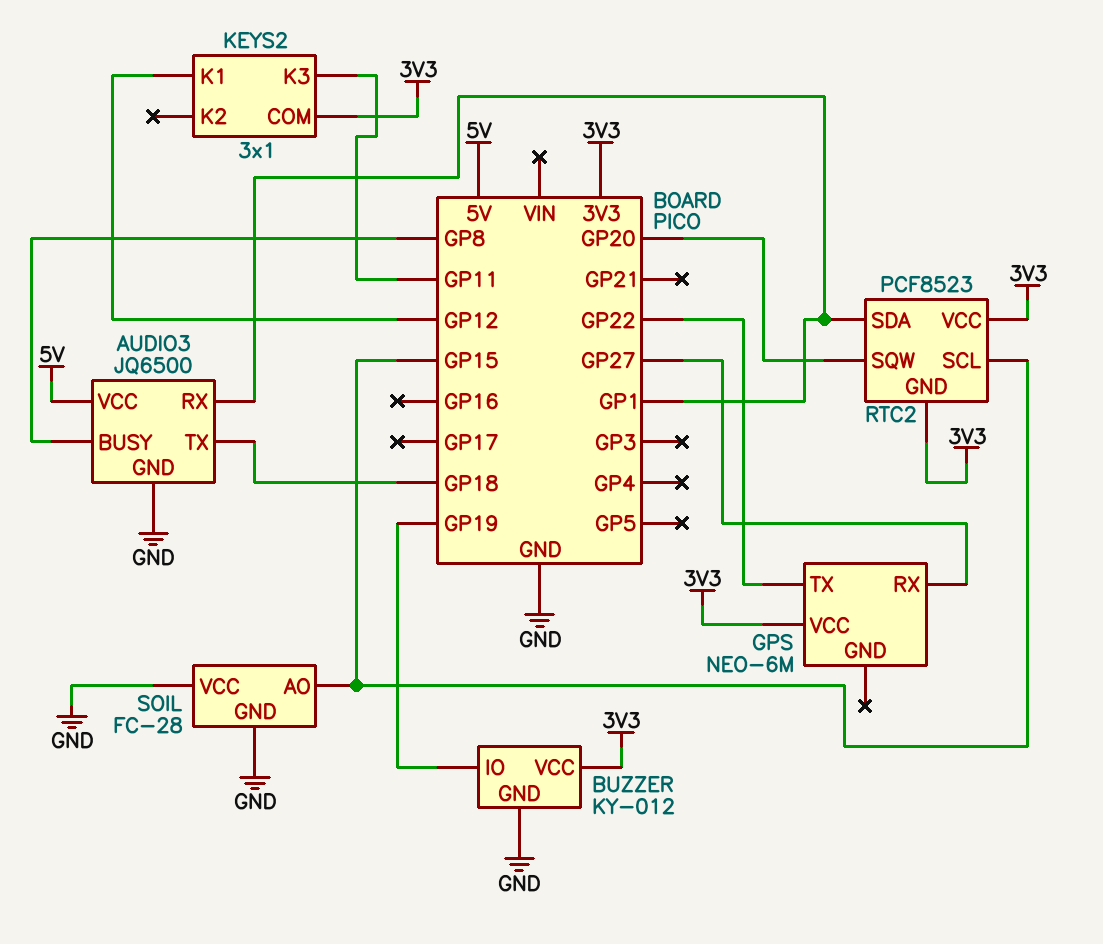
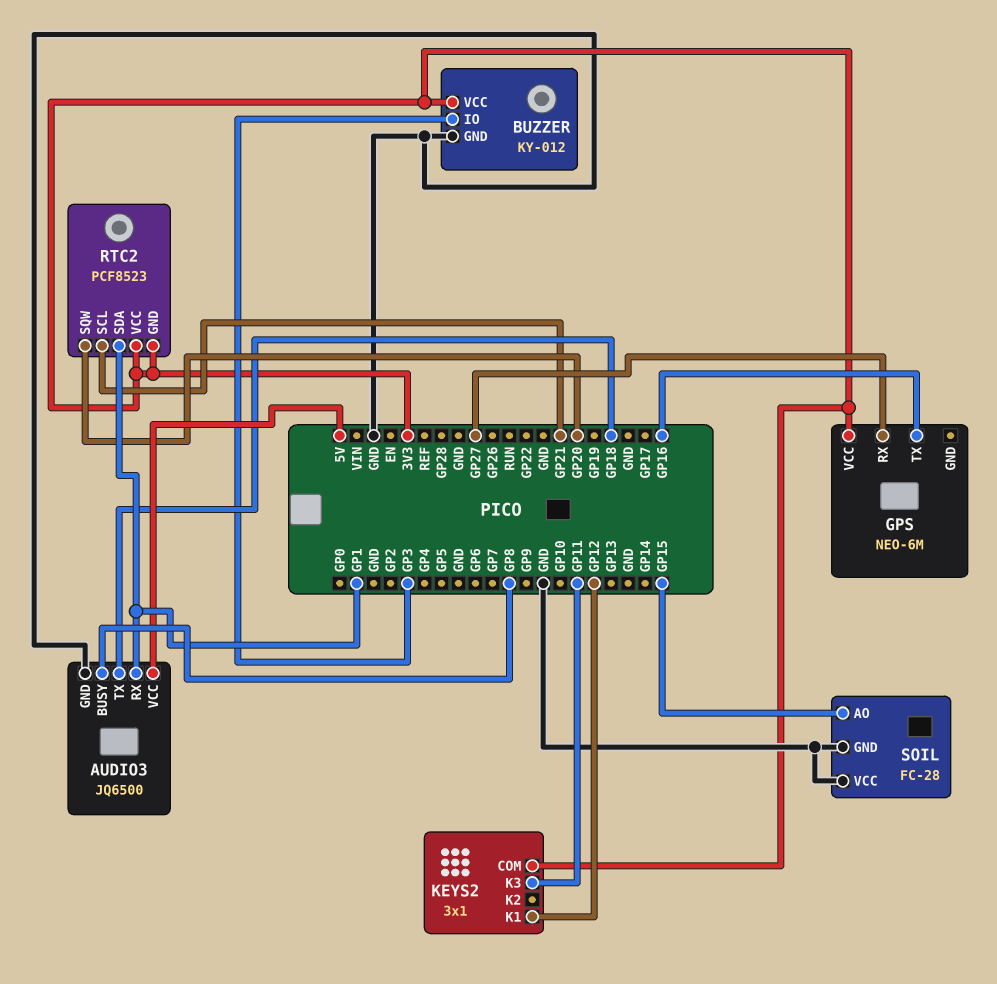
BUZZER pin IO: GP19 -> GP3
GPS pin TX: GP22 -> GP16
RTC2 pin SCL: GP15 -> GP21

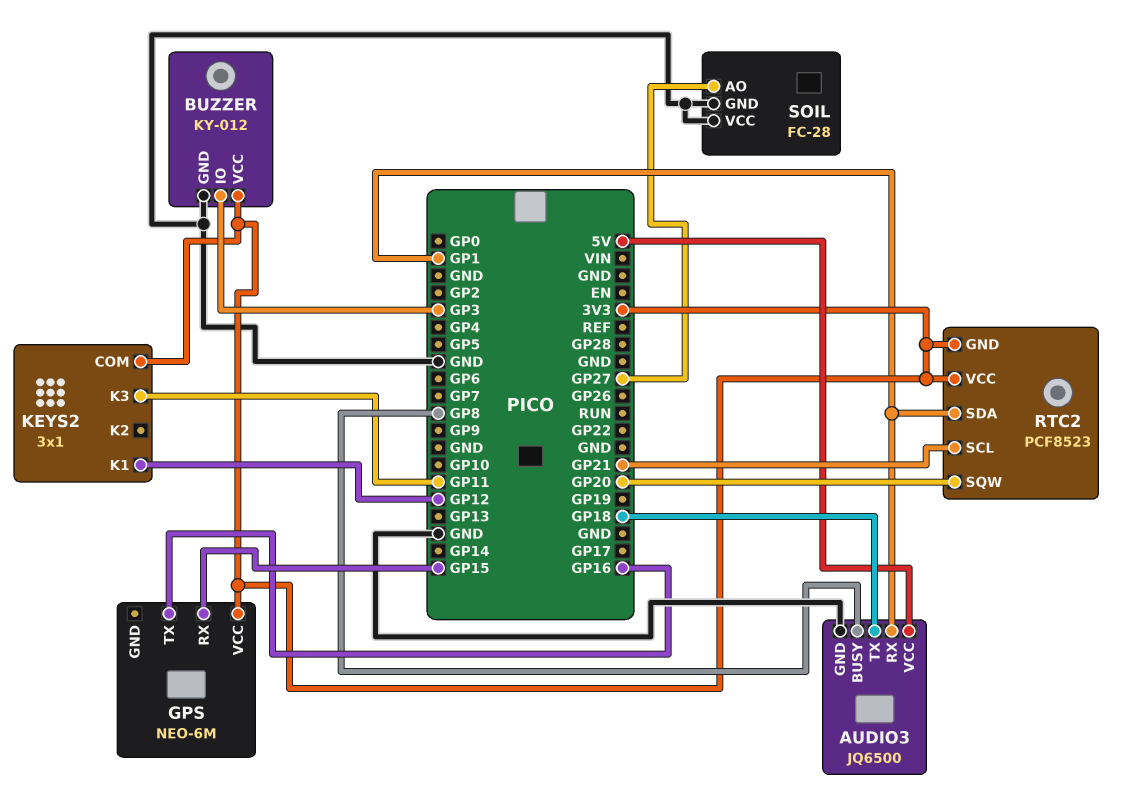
GPS pin RX: GP27 -> GP15
SOIL pin AO: GP15 -> GP27

